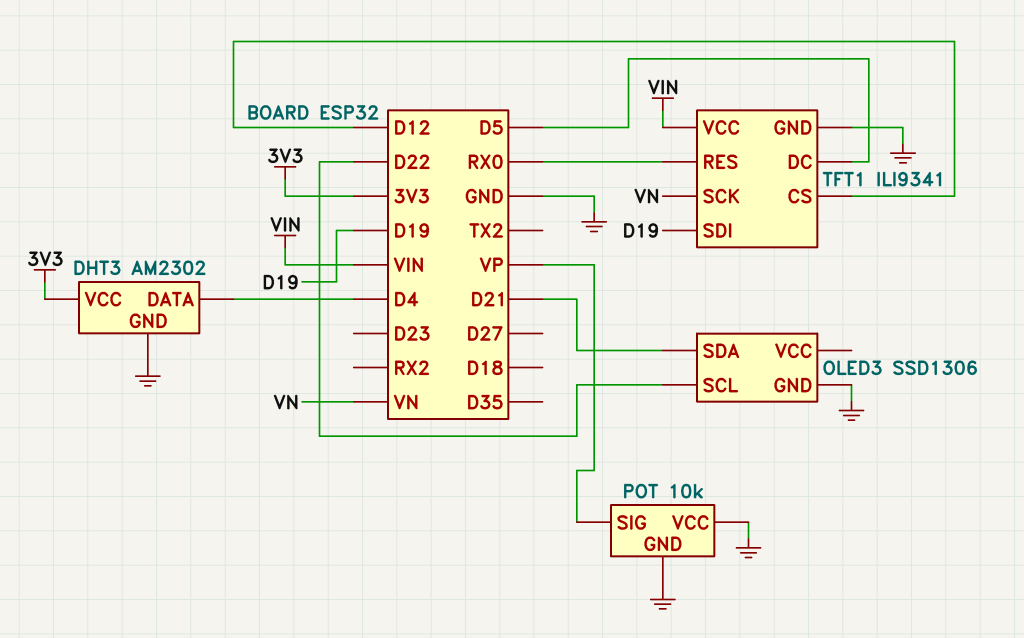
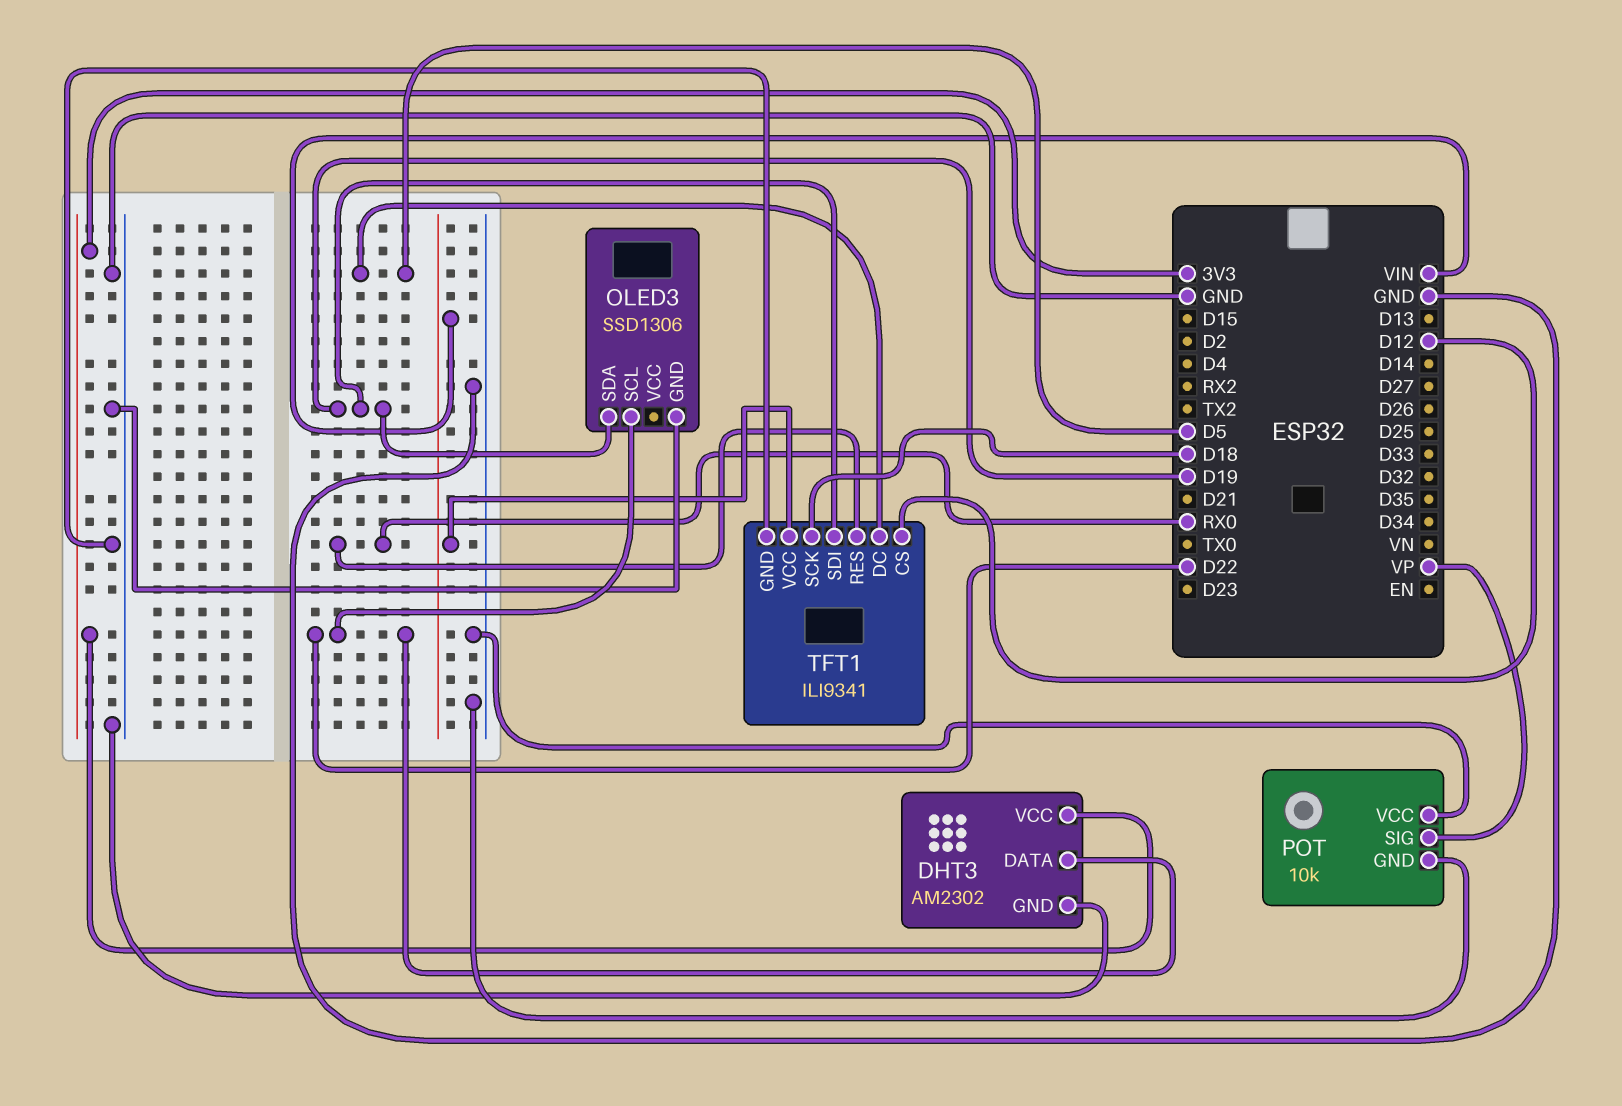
DHT3 pin DATA: D4 -> D22
OLED3 pin SDA: D21 -> D19
TFT1 pin SCK: VN -> D18

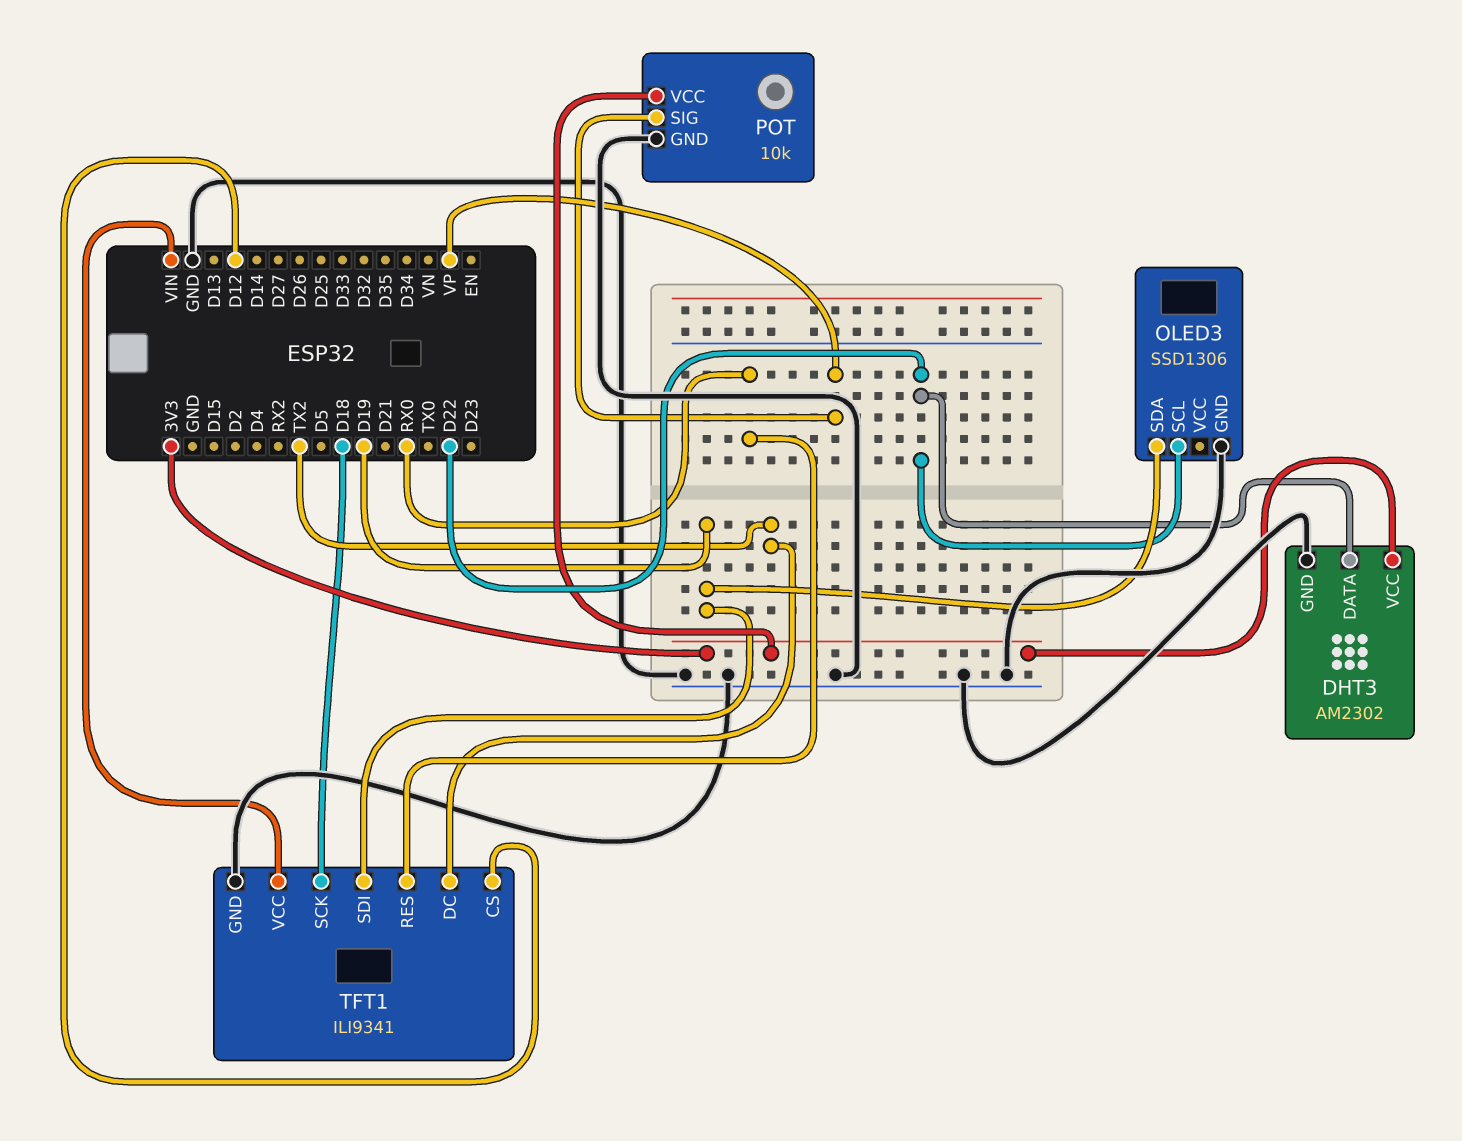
POT pin VCC: GND -> 3V3
TFT1 pin DC: D5 -> TX2

